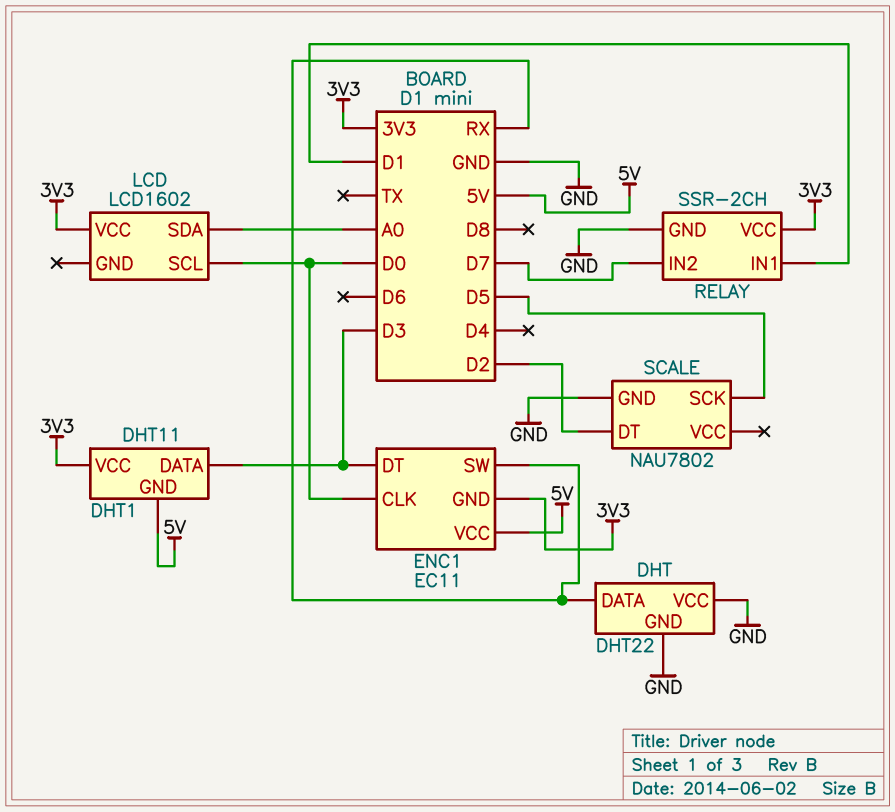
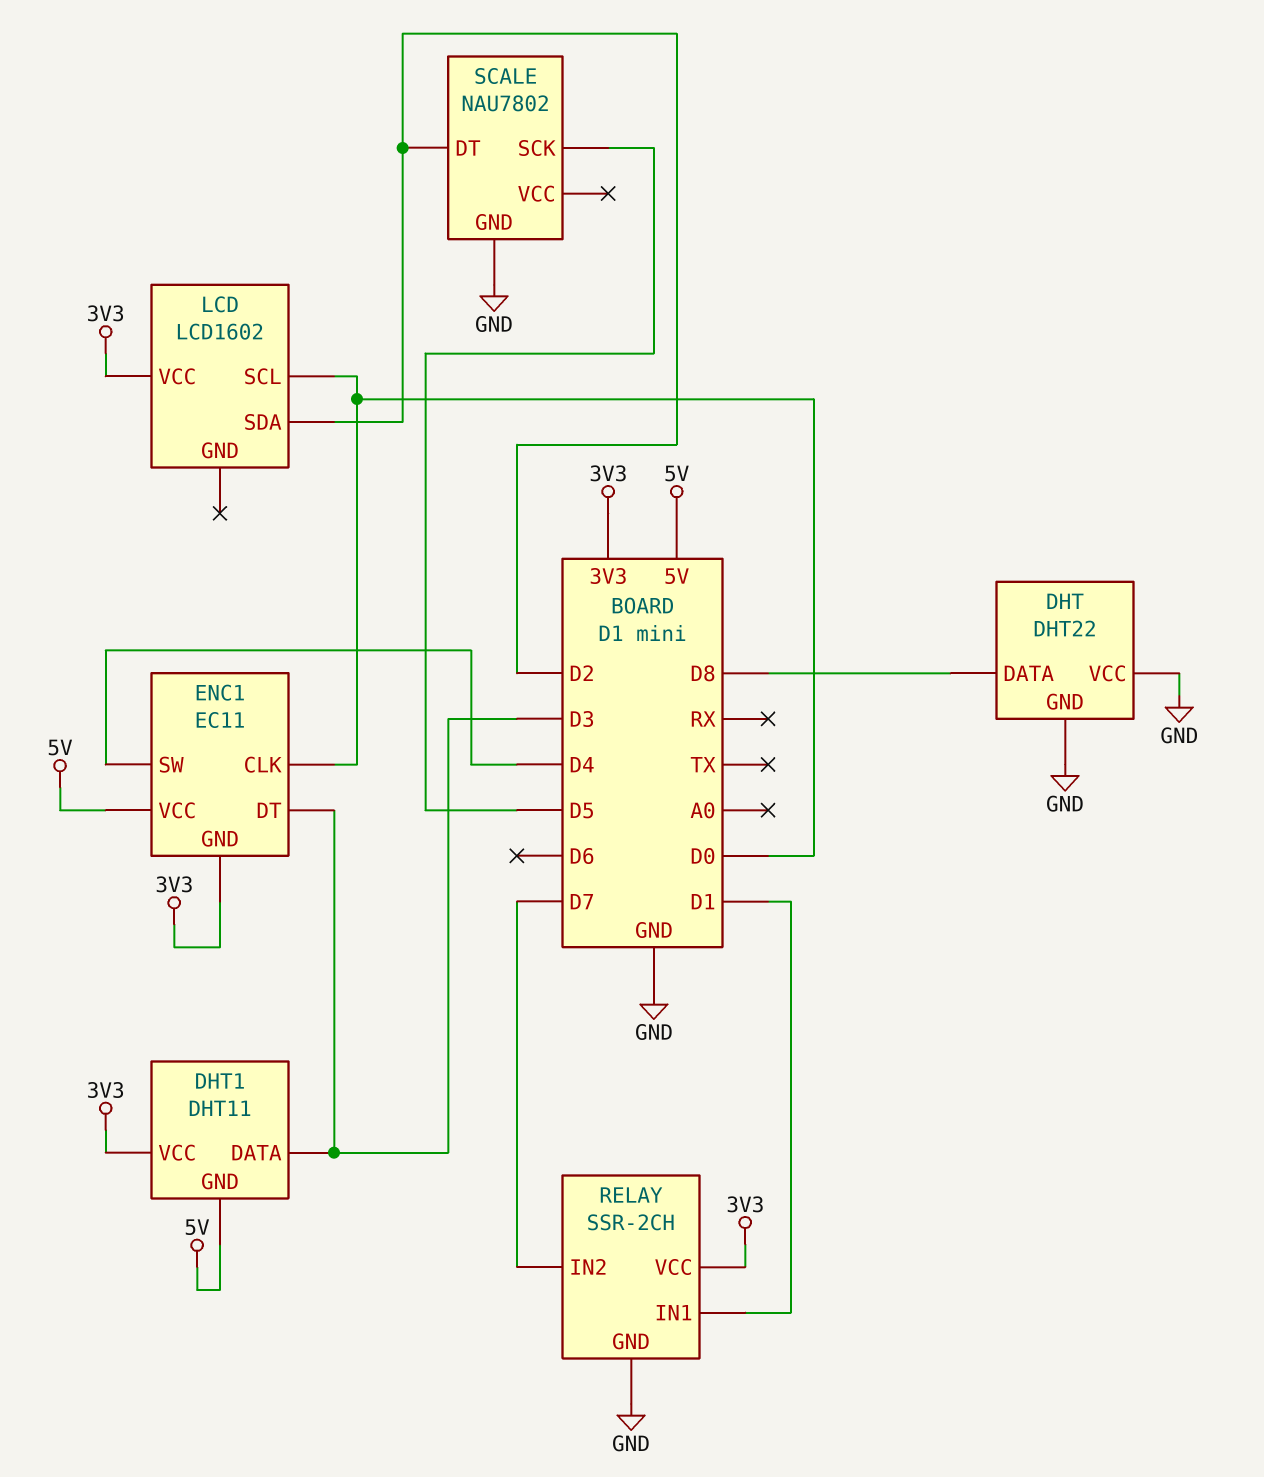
DHT pin DATA: RX -> D8
ENC1 pin SW: RX -> D4
LCD pin SDA: A0 -> D2

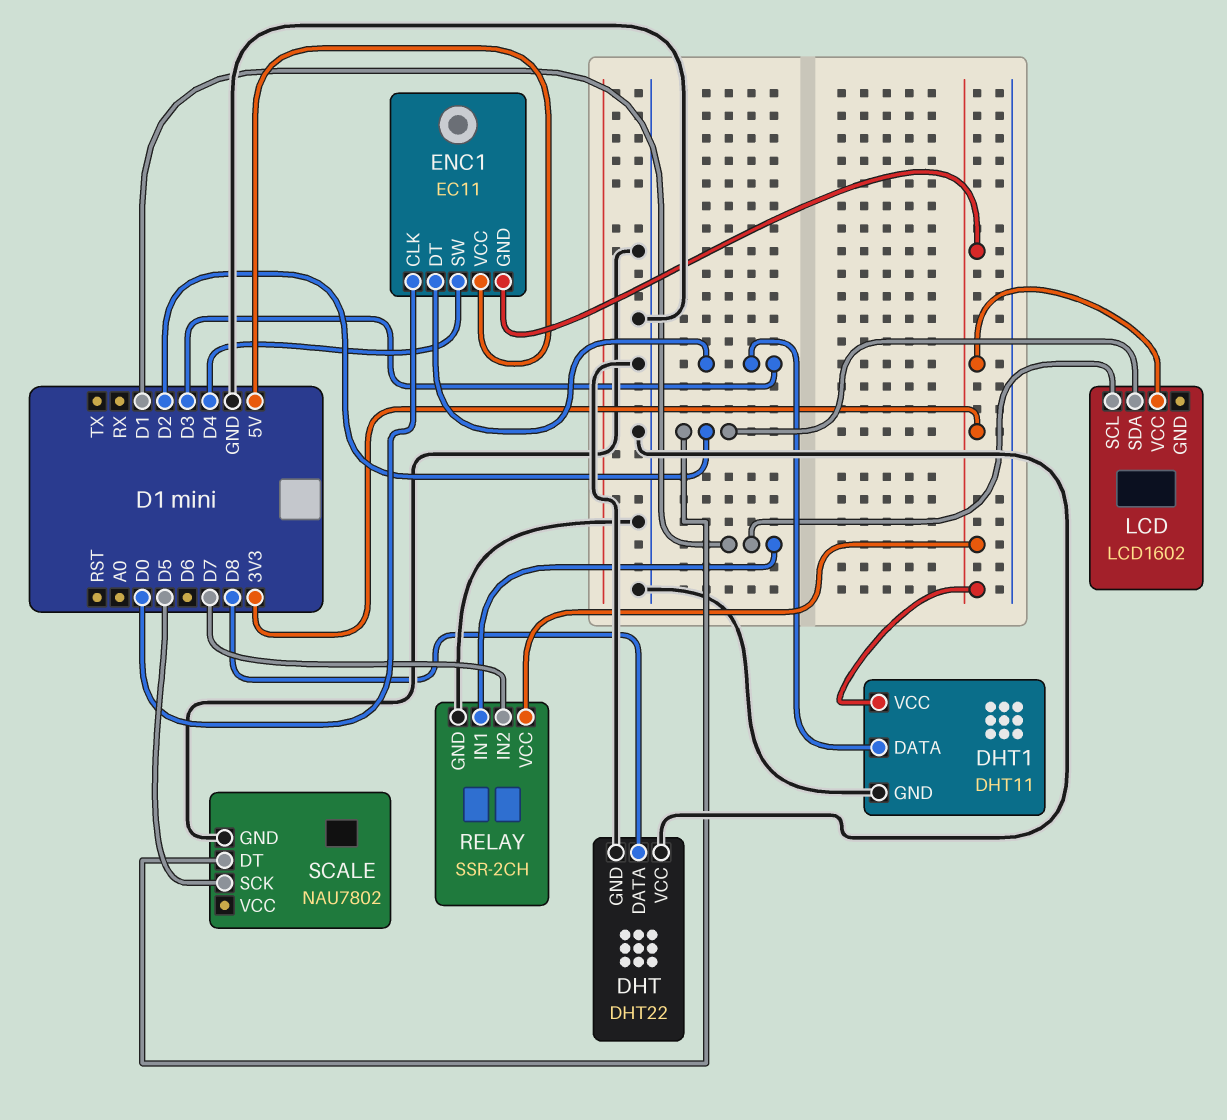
DHT1 pin GND: 5V -> GND
LCD pin SCL: D0 -> D1

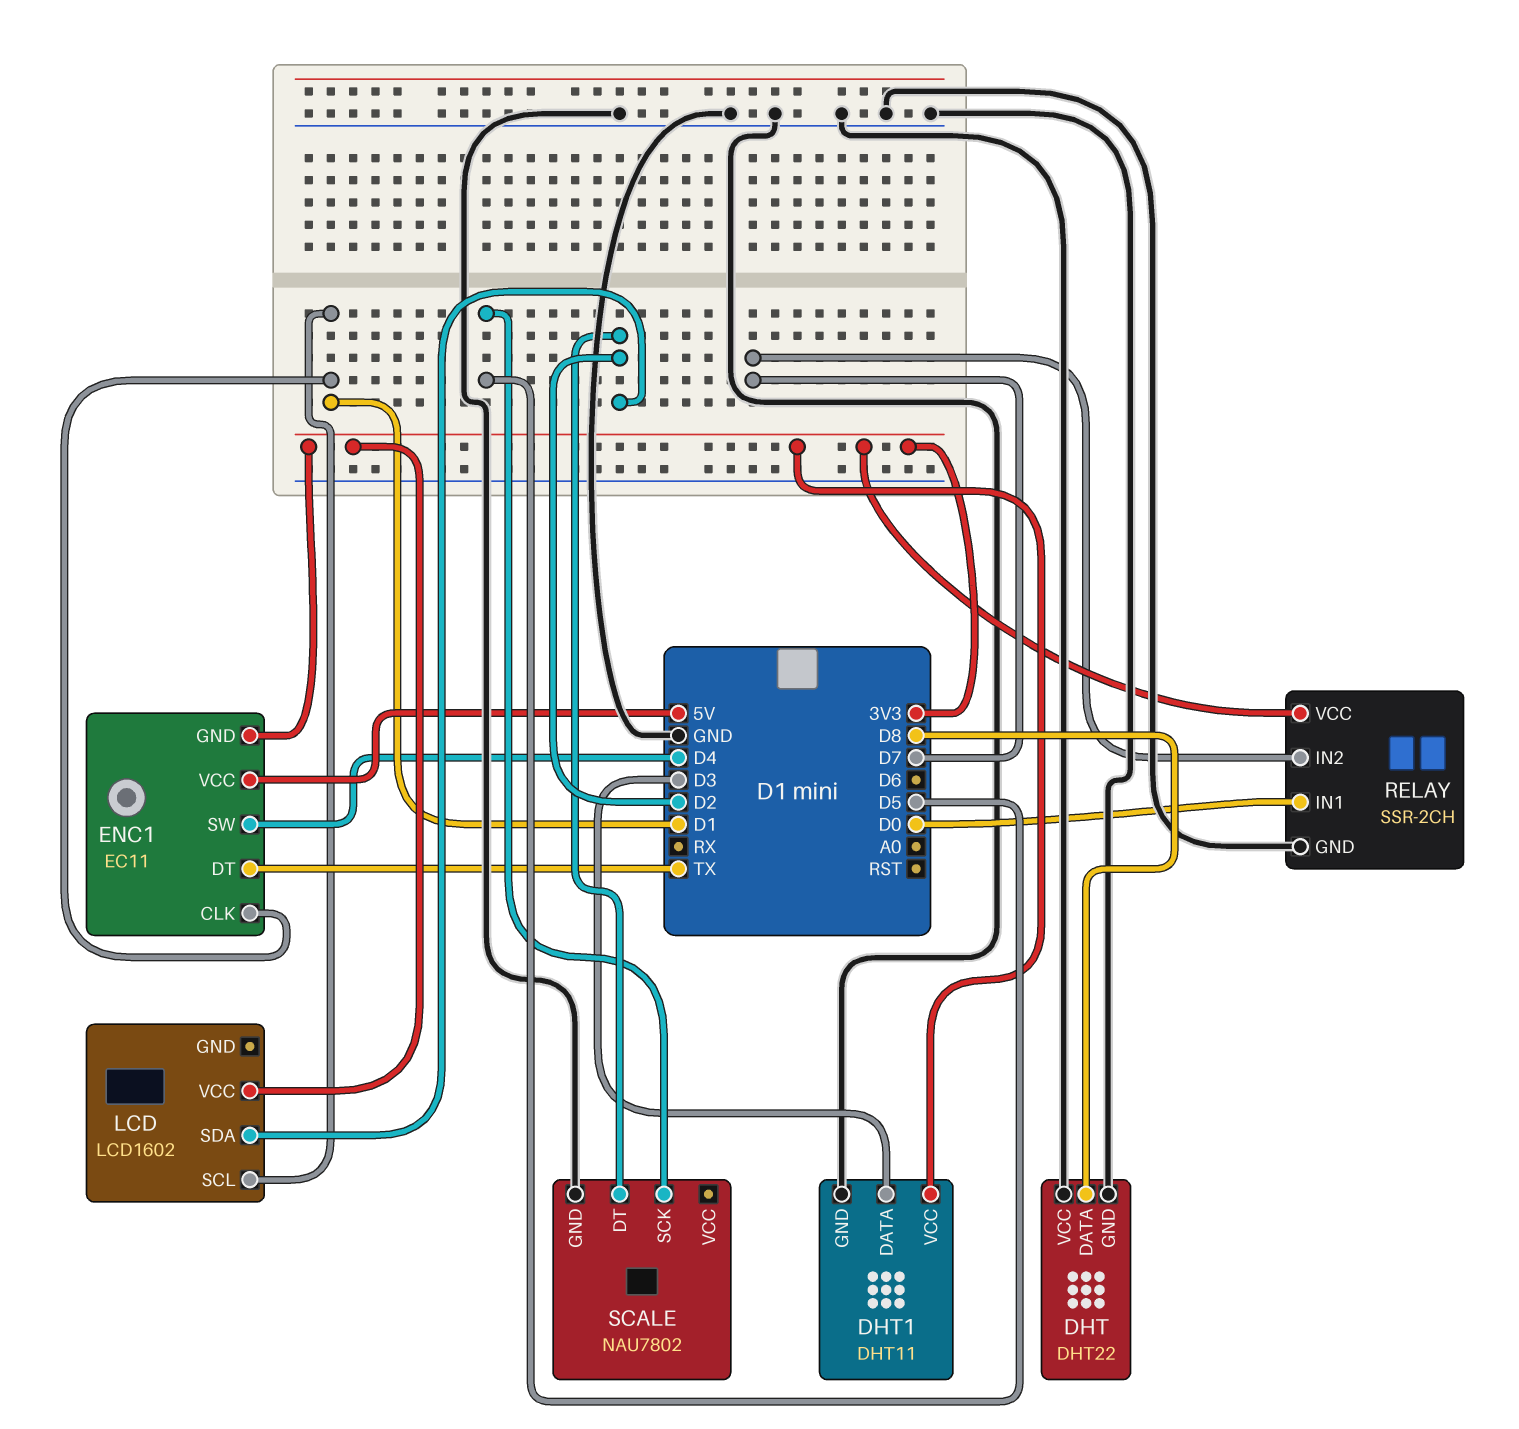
ENC1 pin CLK: D0 -> D1
ENC1 pin DT: D3 -> TX
RELAY pin IN1: D1 -> D0

